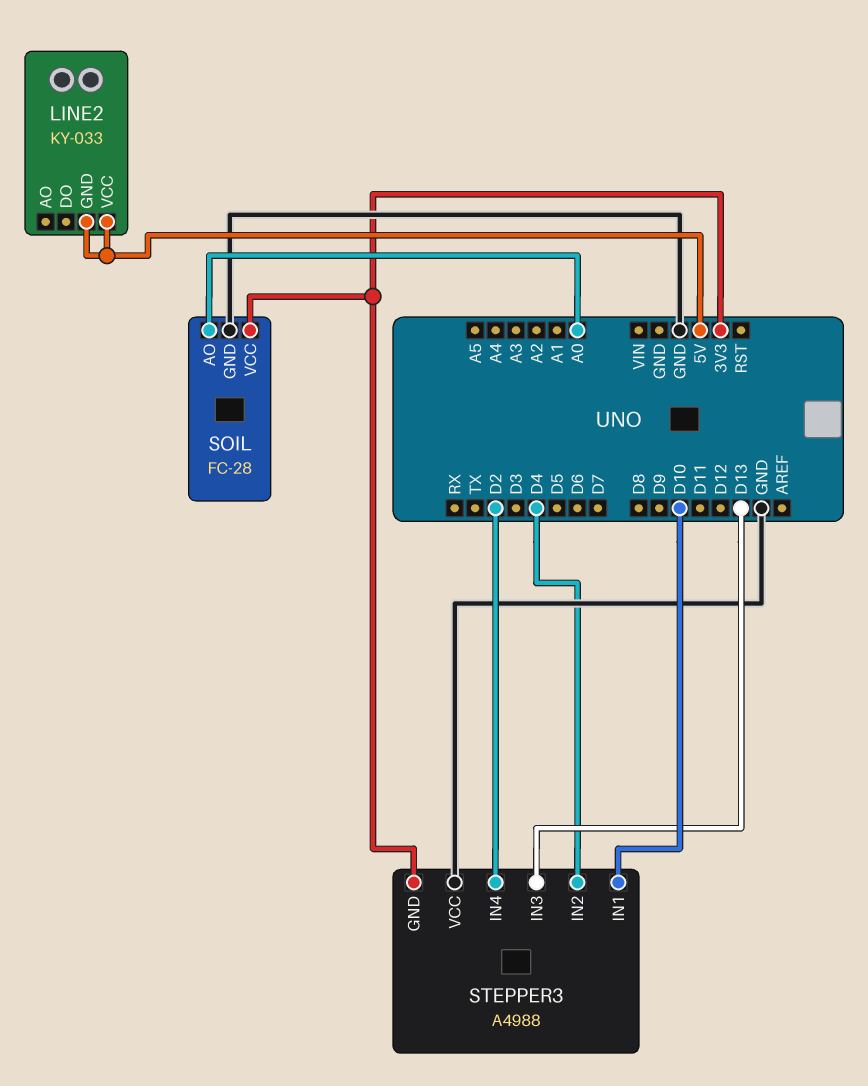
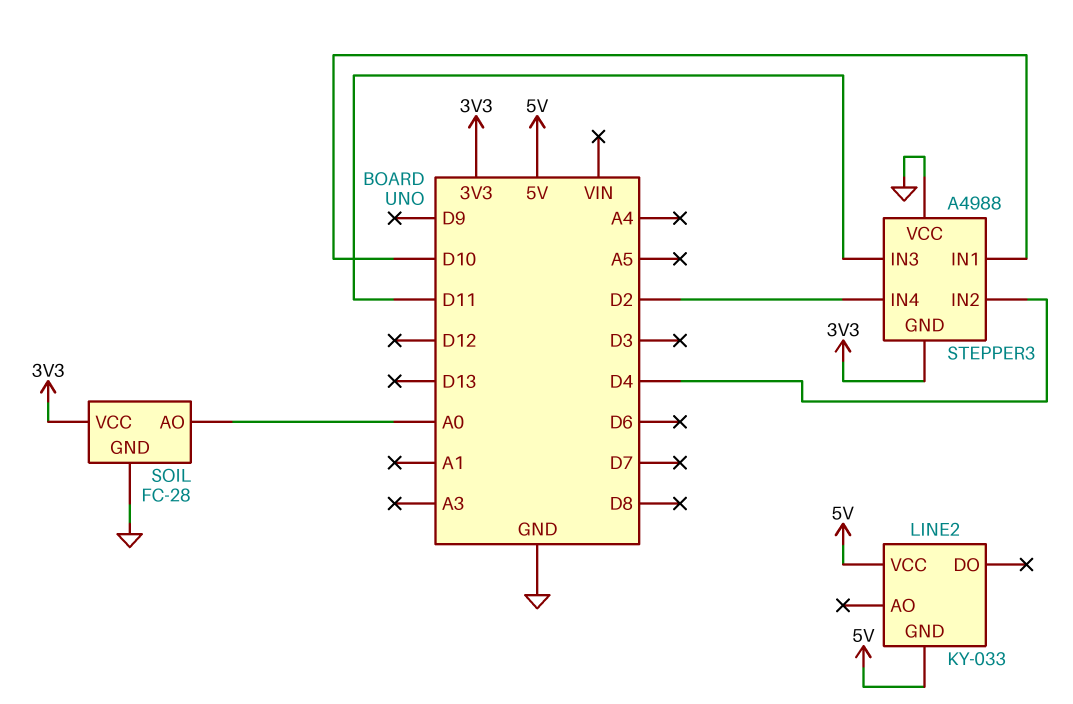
STEPPER3 pin IN3: D13 -> D11

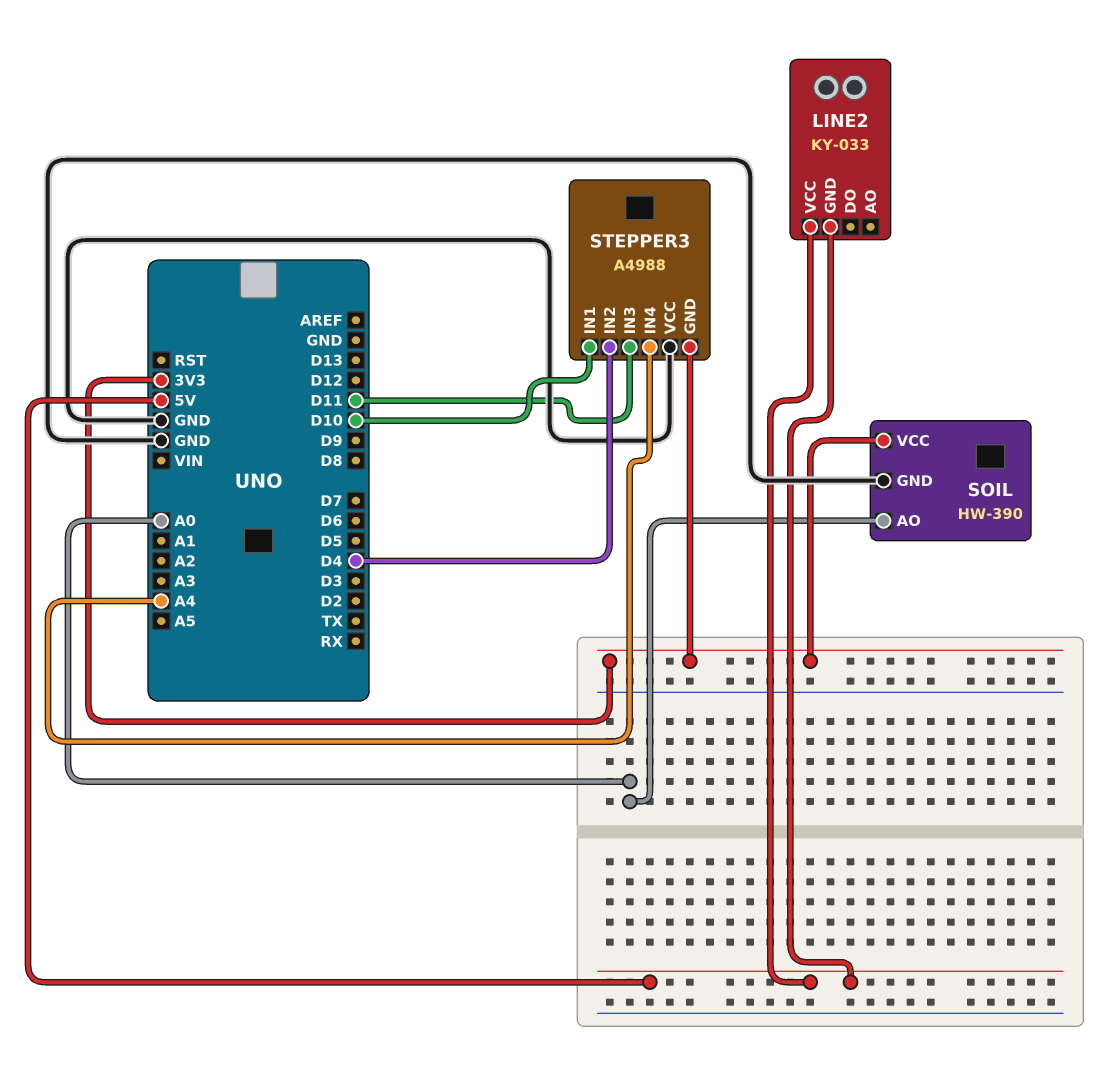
SOIL: FC-28 -> HW-390
STEPPER3 pin IN4: D2 -> A4

